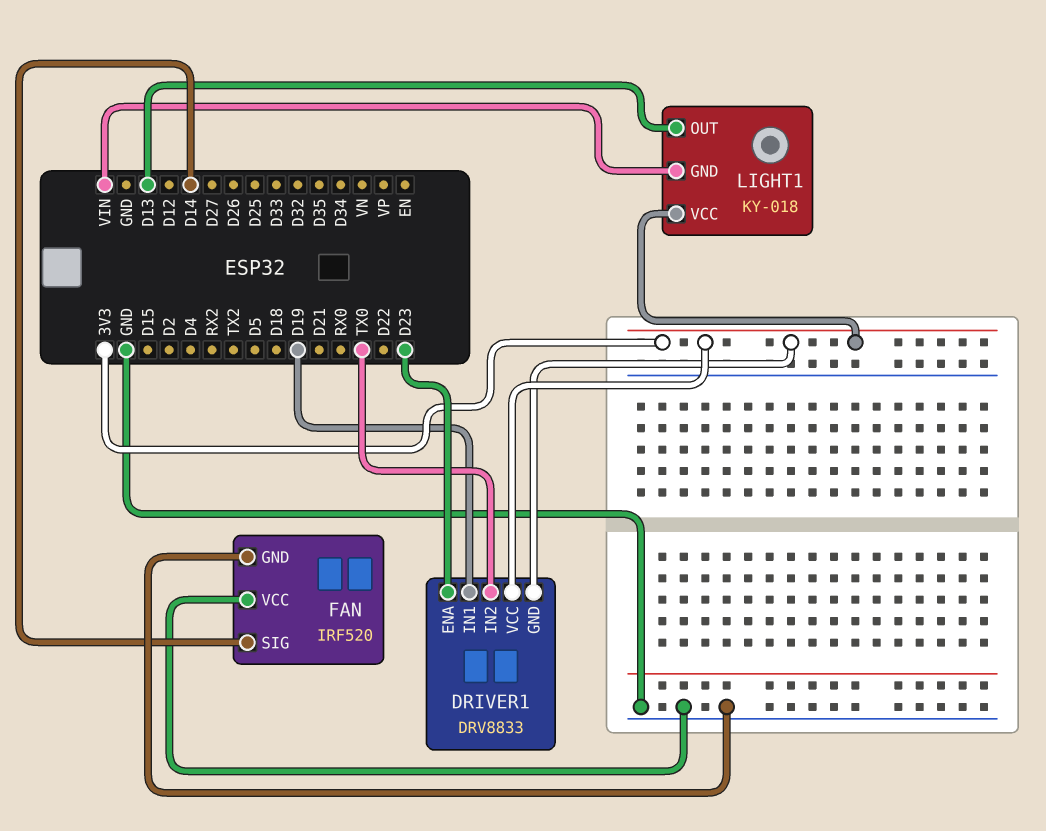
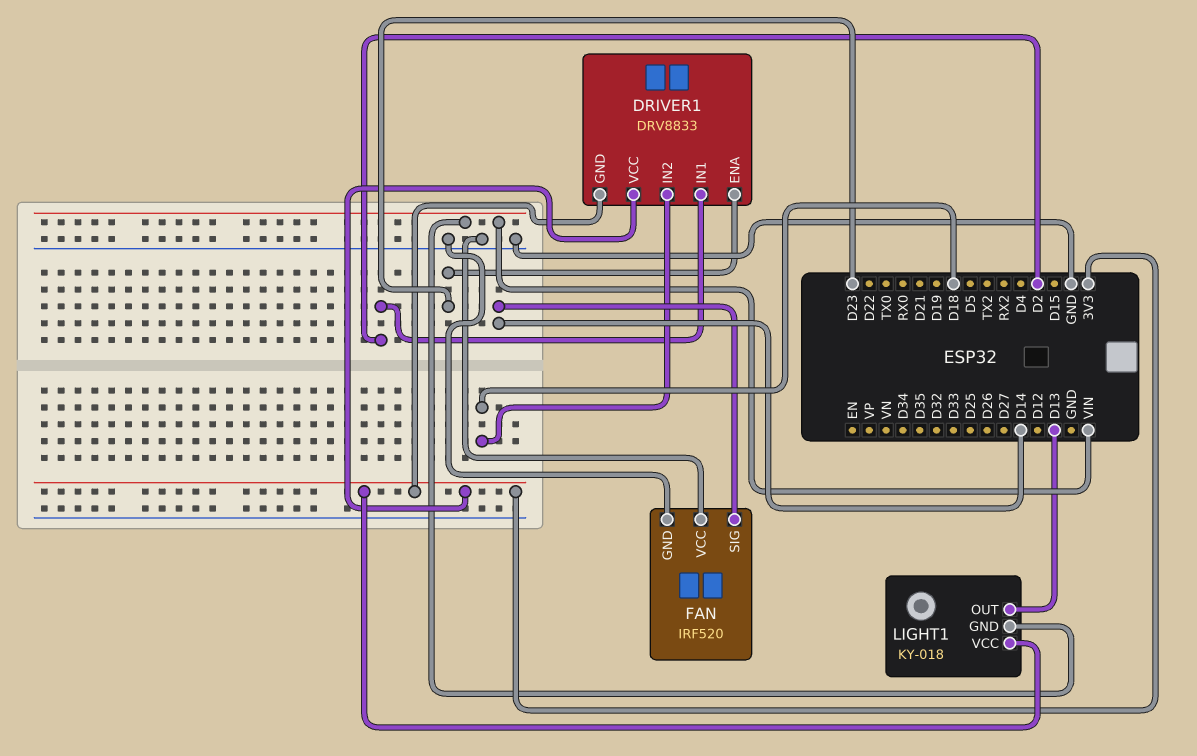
DRIVER1 pin IN1: D19 -> D2
DRIVER1 pin IN2: TX0 -> D18

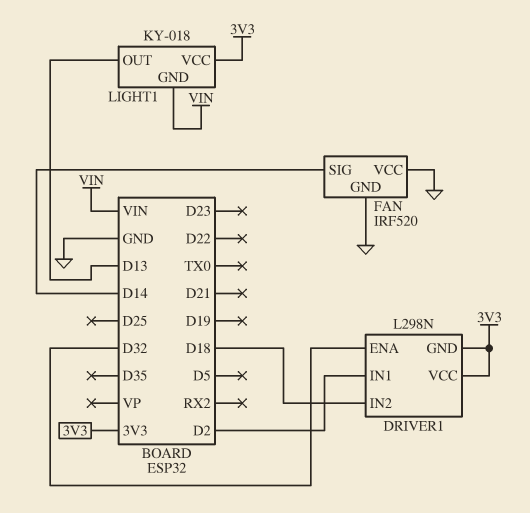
DRIVER1: DRV8833 -> L298N
DRIVER1 pin ENA: D23 -> D32

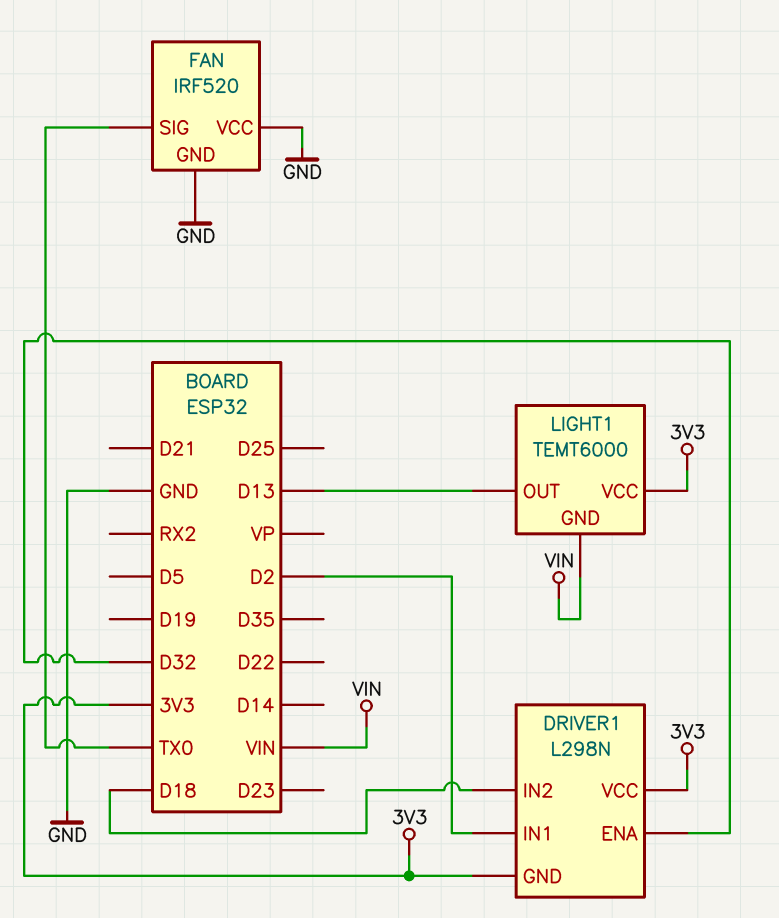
FAN pin SIG: D14 -> TX0
LIGHT1: KY-018 -> TEMT6000

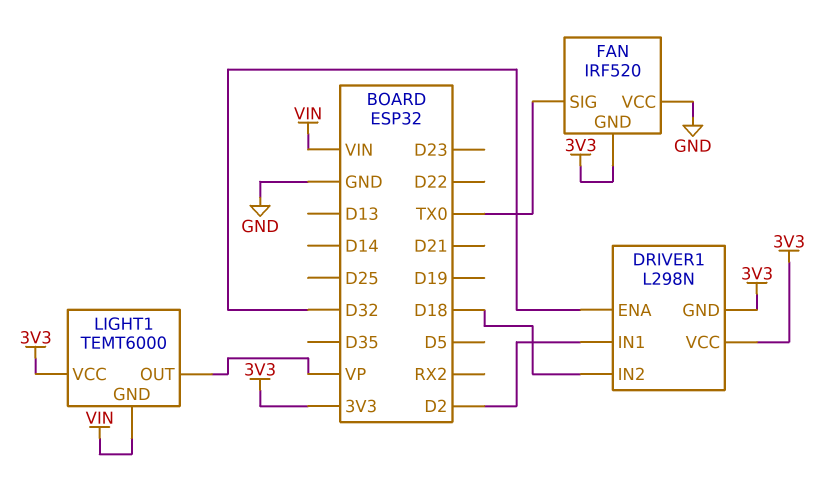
FAN pin GND: GND -> 3V3
LIGHT1 pin OUT: D13 -> VP

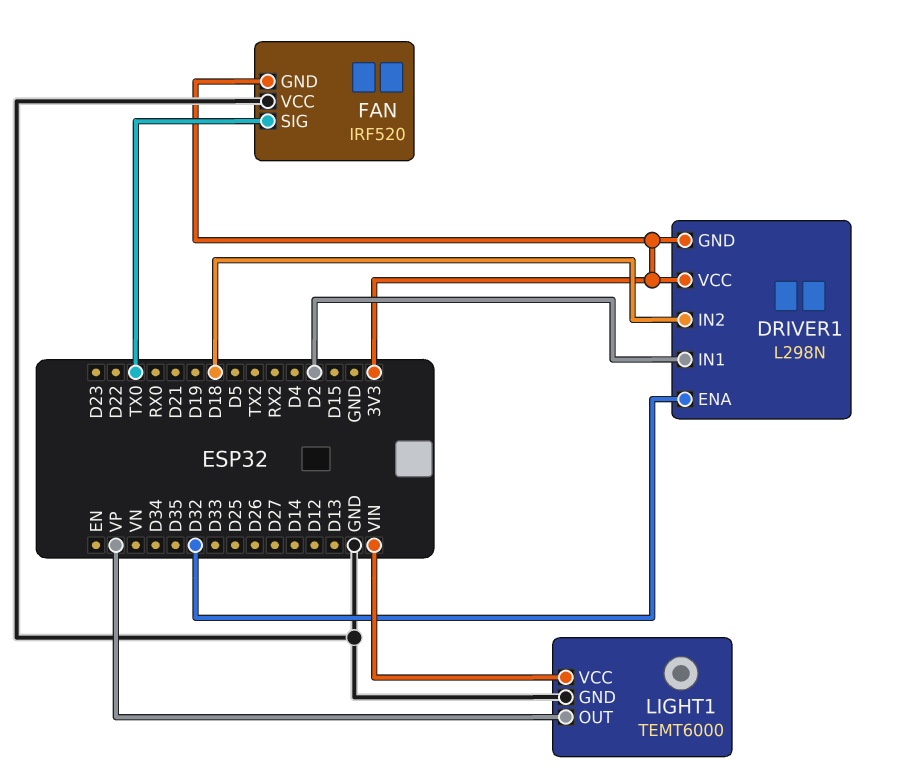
LIGHT1 pin GND: VIN -> GND
LIGHT1 pin VCC: 3V3 -> VIN

